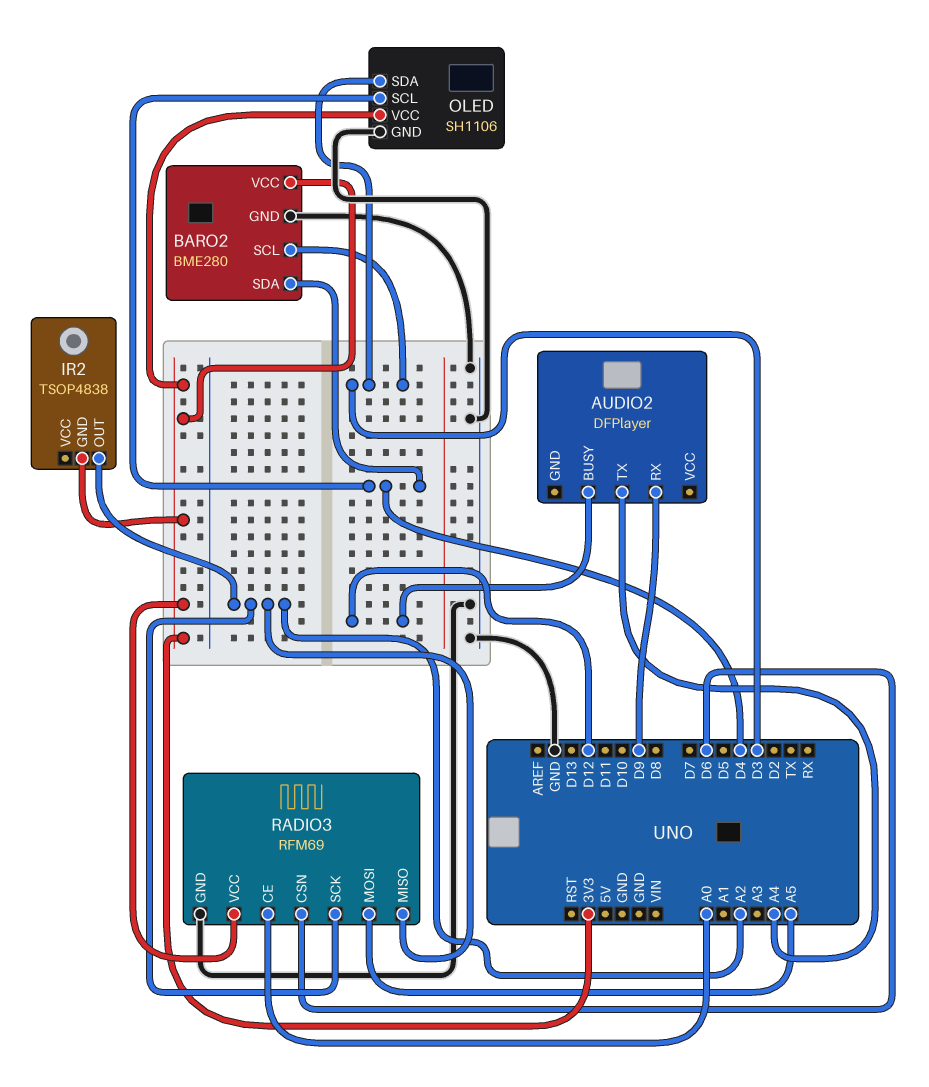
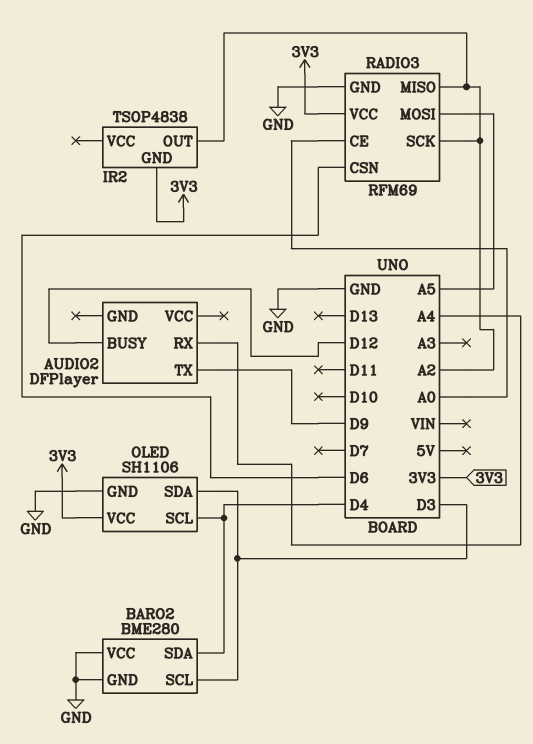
AUDIO2 pin RX: D9 -> A4
AUDIO2 pin TX: A4 -> D9
BARO2 pin VCC: 3V3 -> GND

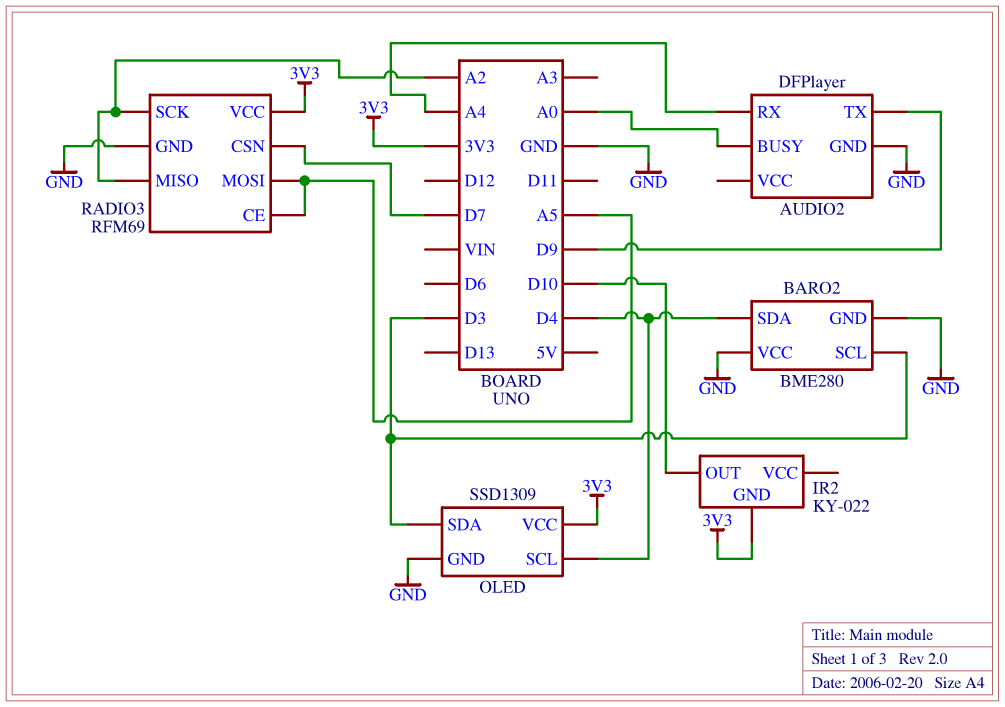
AUDIO2 pin BUSY: D12 -> A0
AUDIO2 pin GND: none -> GND
IR2: TSOP4838 -> KY-022
IR2 pin OUT: A2 -> D10
OLED: SH1106 -> SSD1309
RADIO3 pin CE: A0 -> A5
RADIO3 pin CSN: D6 -> D7

